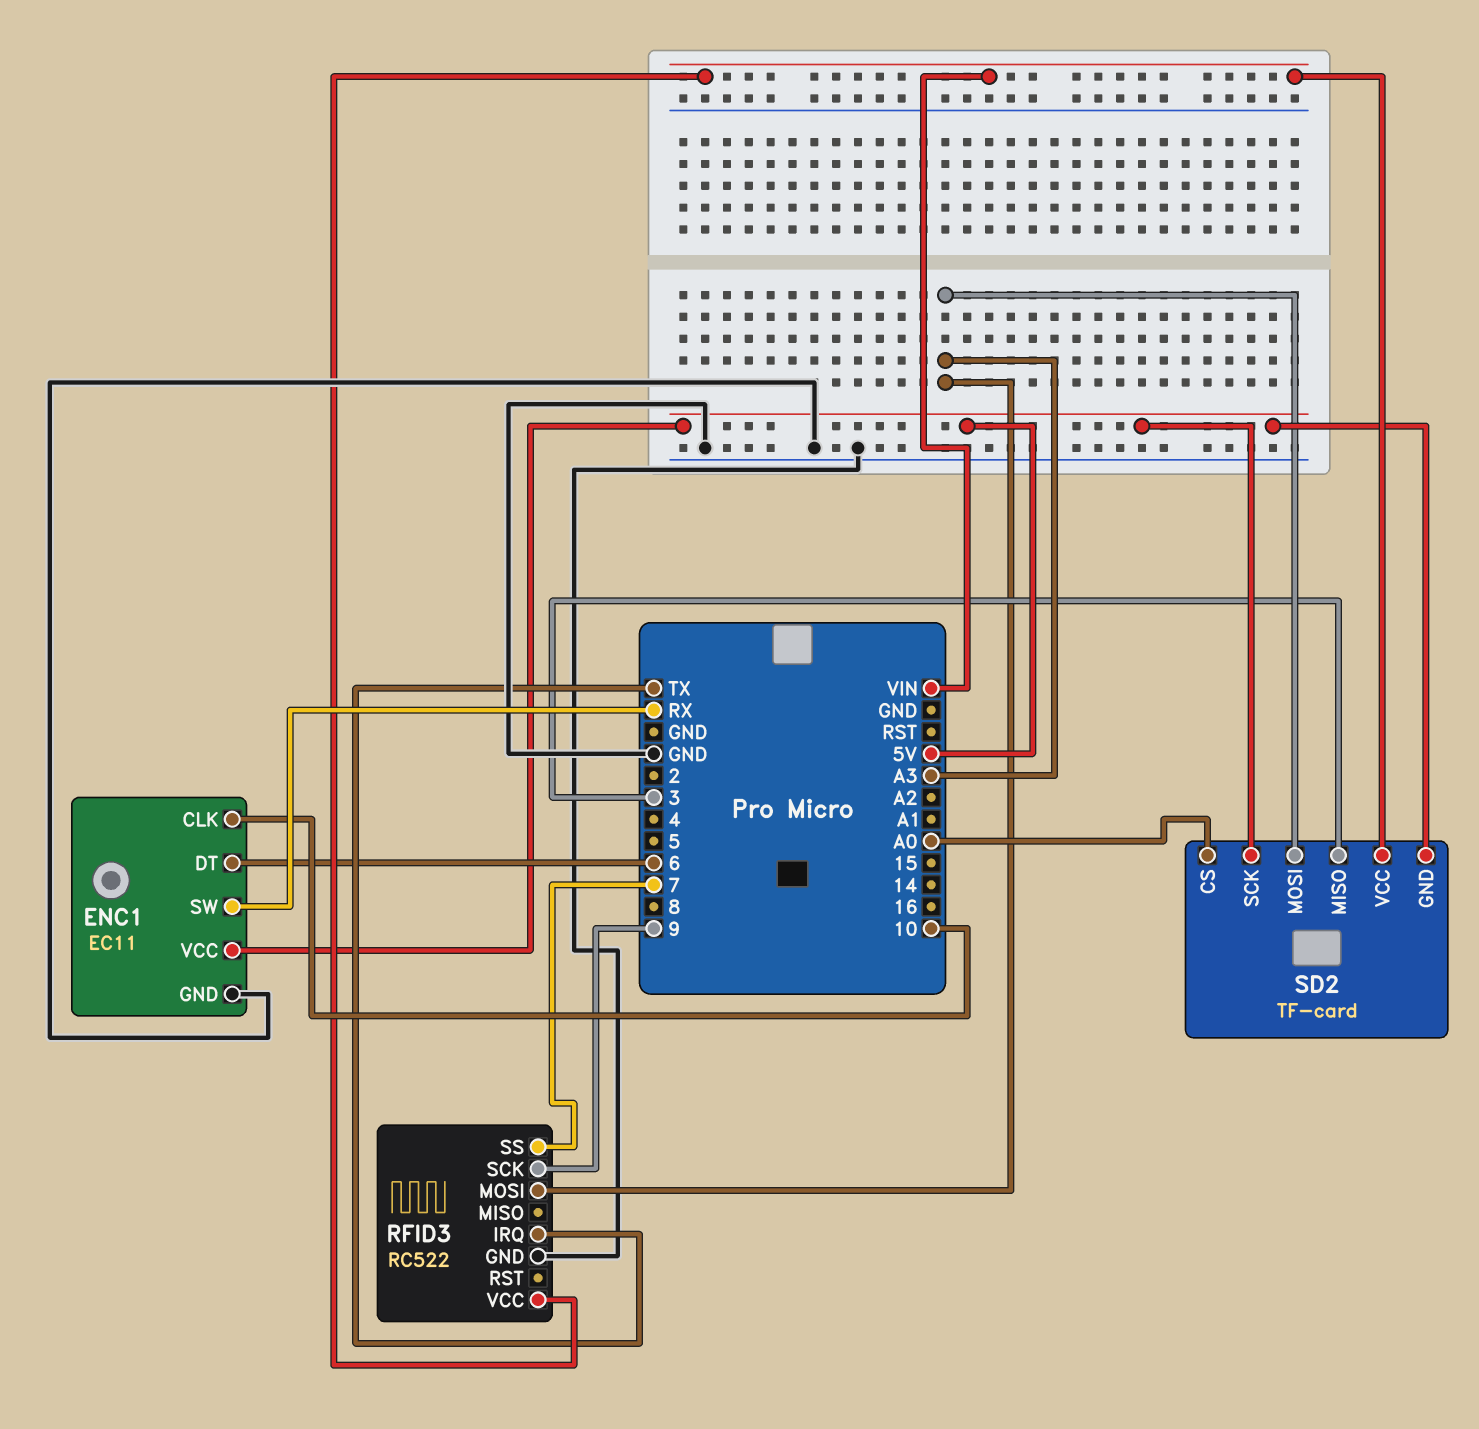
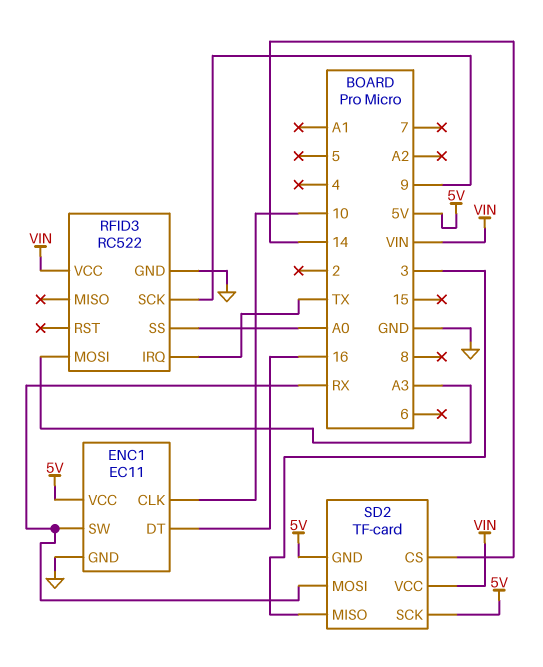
ENC1 pin DT: 6 -> 16
RFID3 pin SS: 7 -> A0
SD2 pin CS: A0 -> 14
SD2 pin MOSI: A3 -> RX

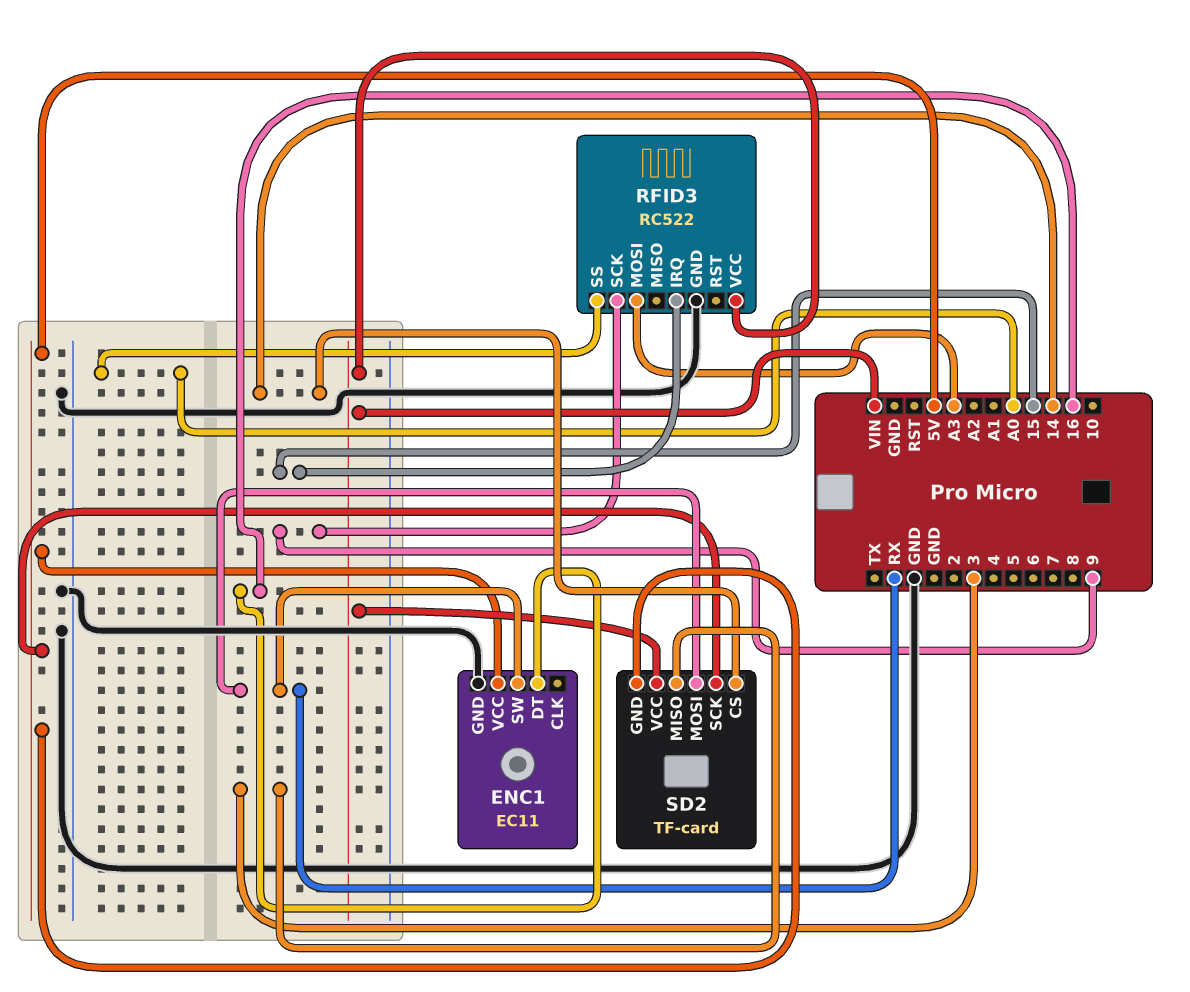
ENC1 pin CLK: 10 -> none
RFID3 pin IRQ: TX -> 15

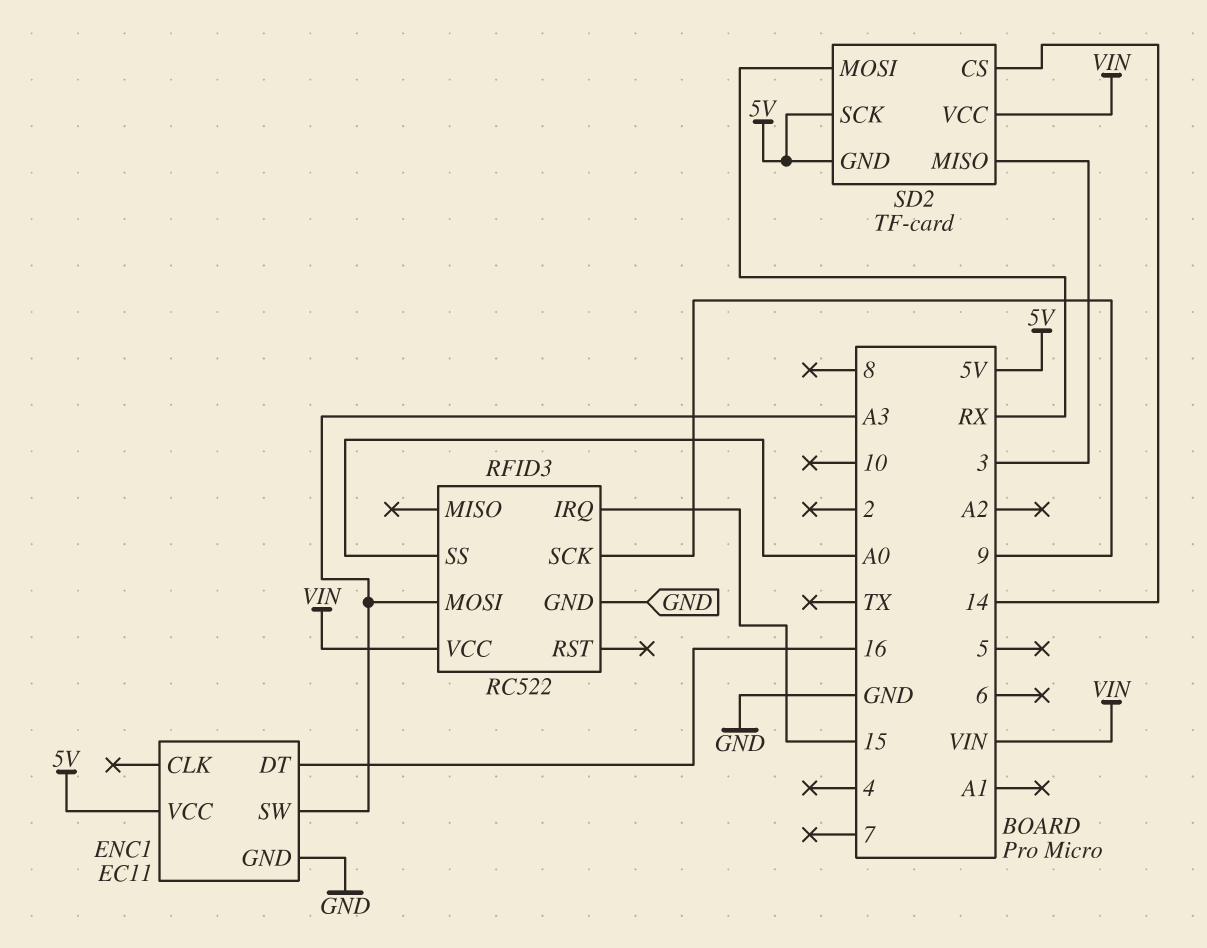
ENC1 pin SW: RX -> A3

